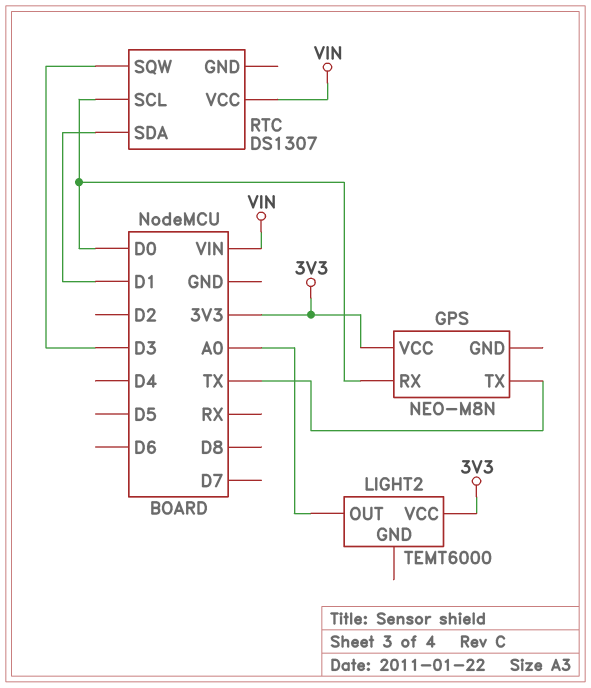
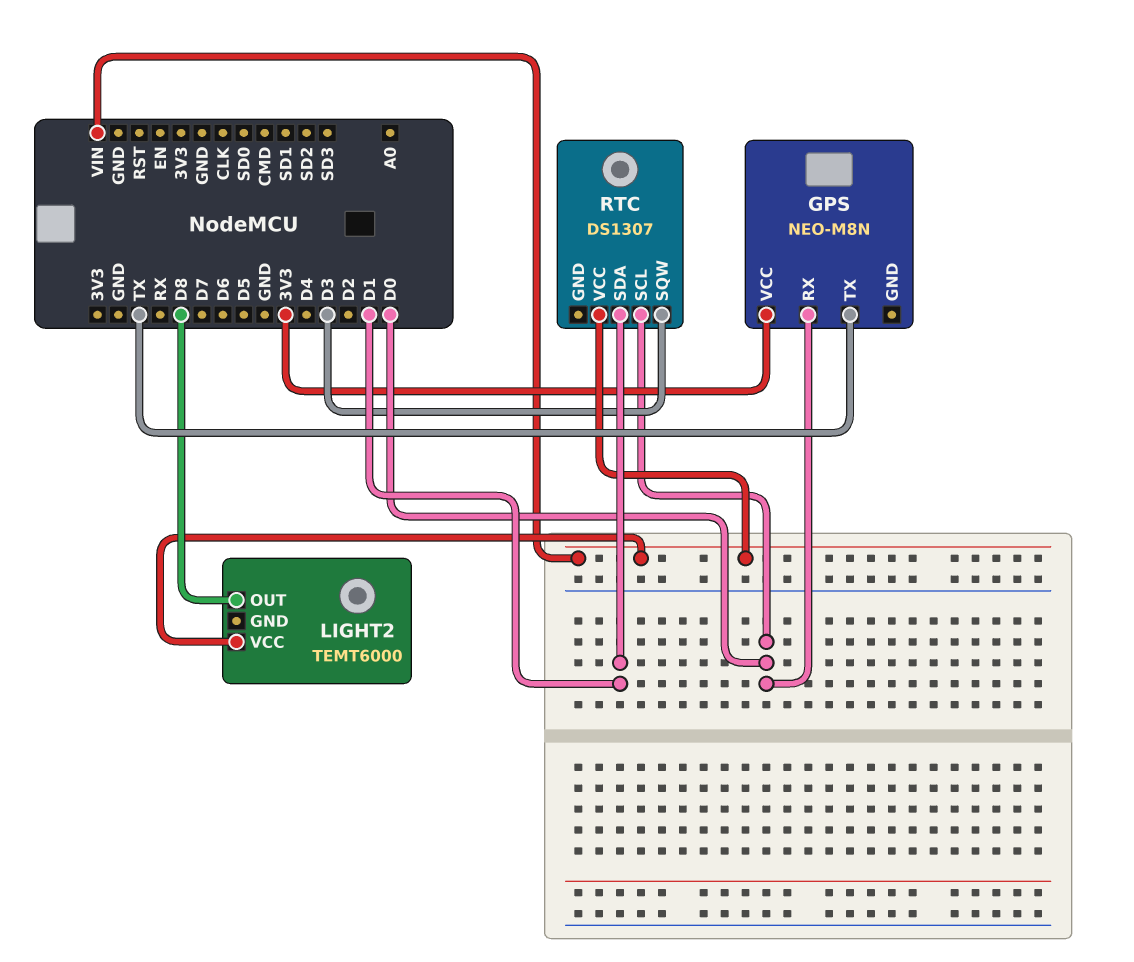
LIGHT2 pin OUT: A0 -> D8
LIGHT2 pin VCC: 3V3 -> VIN

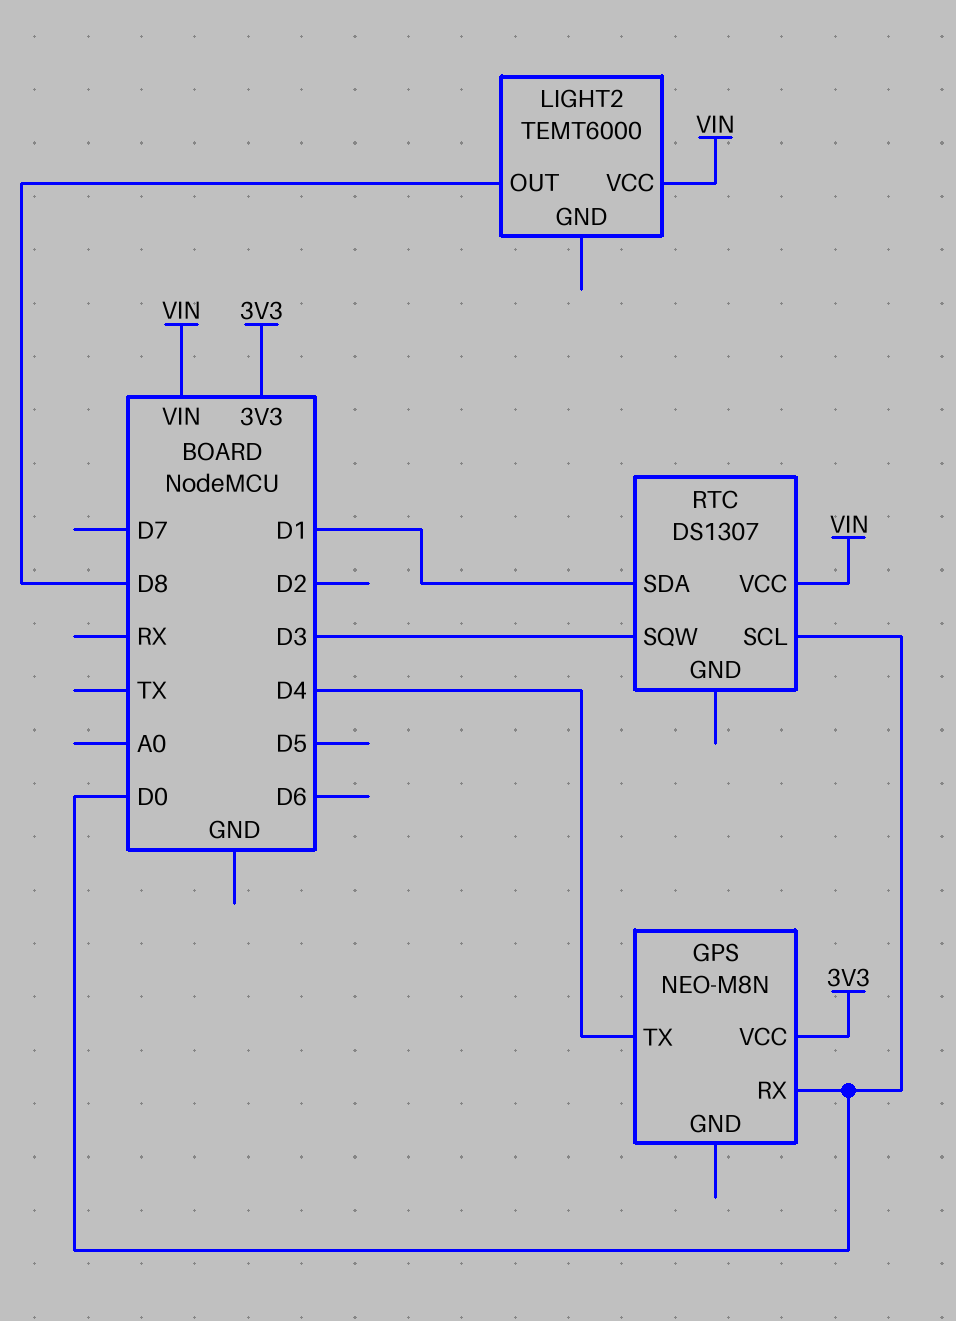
GPS pin TX: TX -> D4

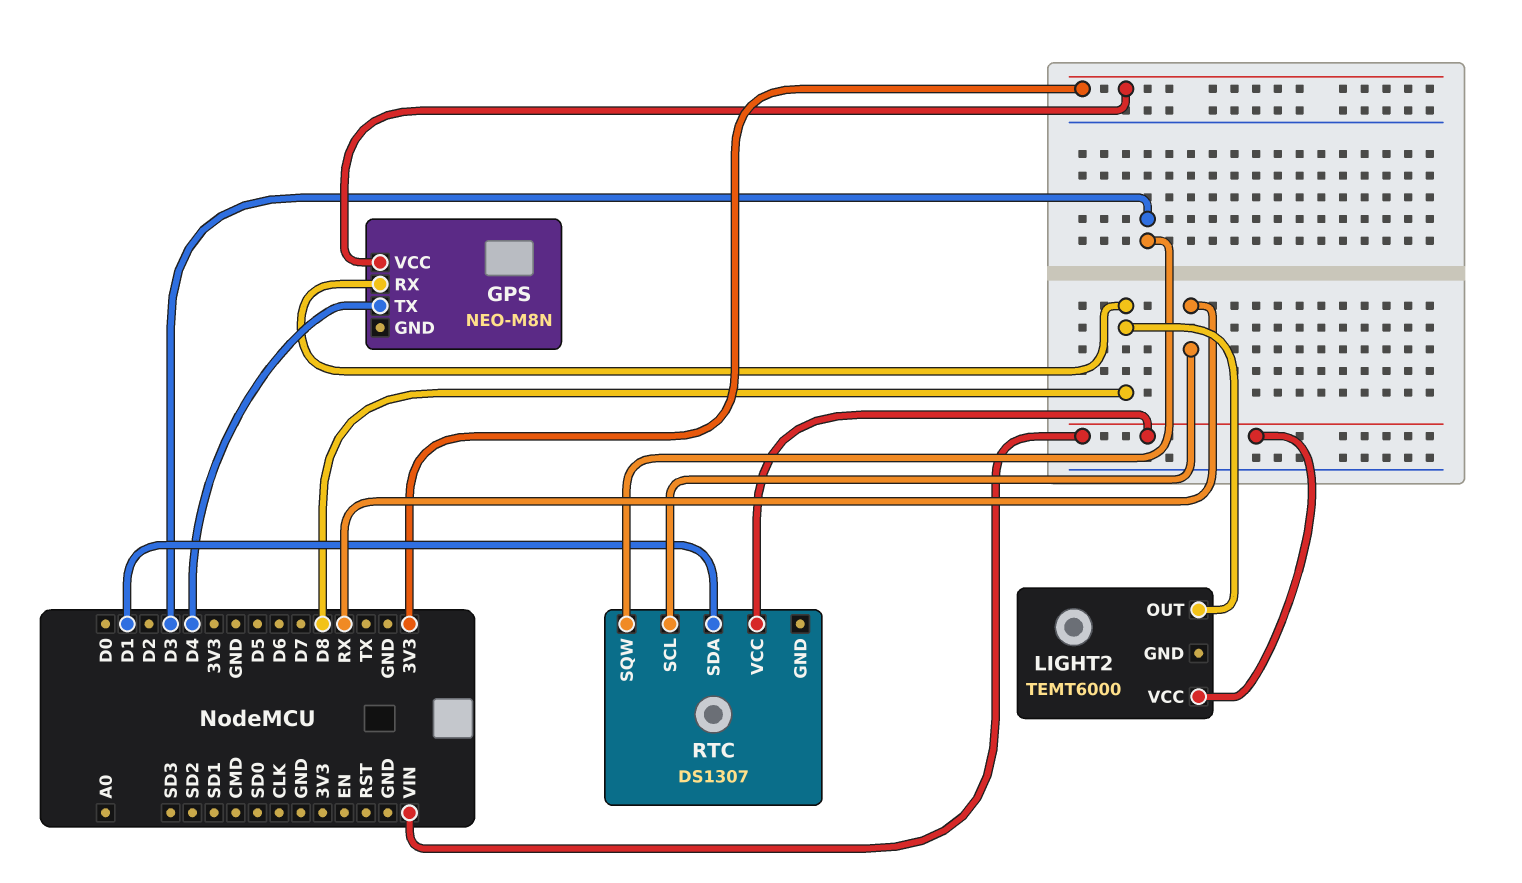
GPS pin RX: D0 -> D8
RTC pin SCL: D0 -> RX

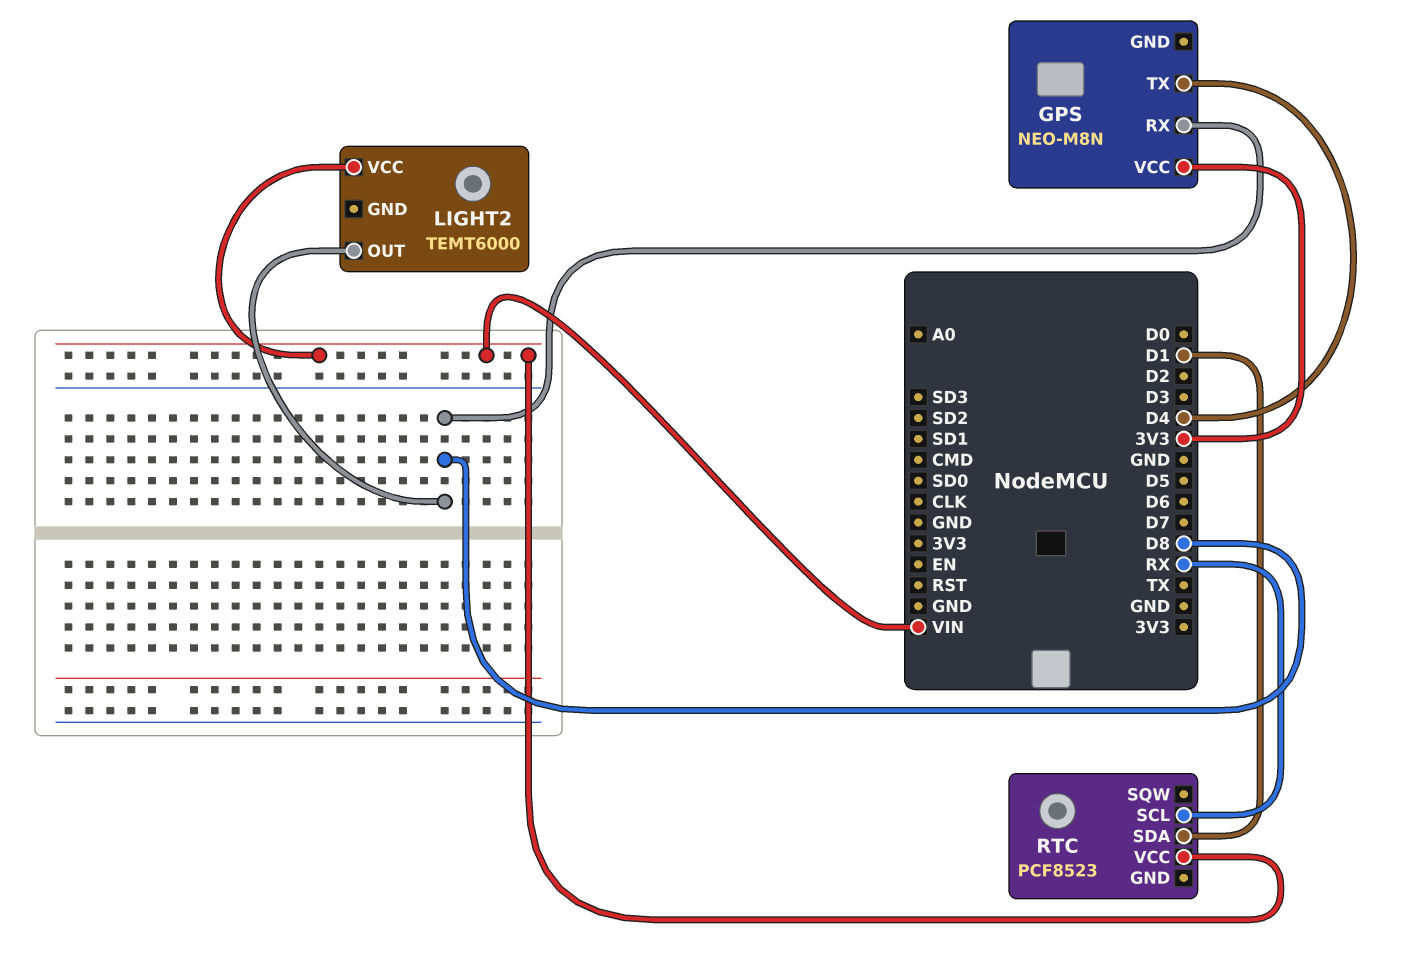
RTC: DS1307 -> PCF8523
RTC pin SQW: D3 -> none

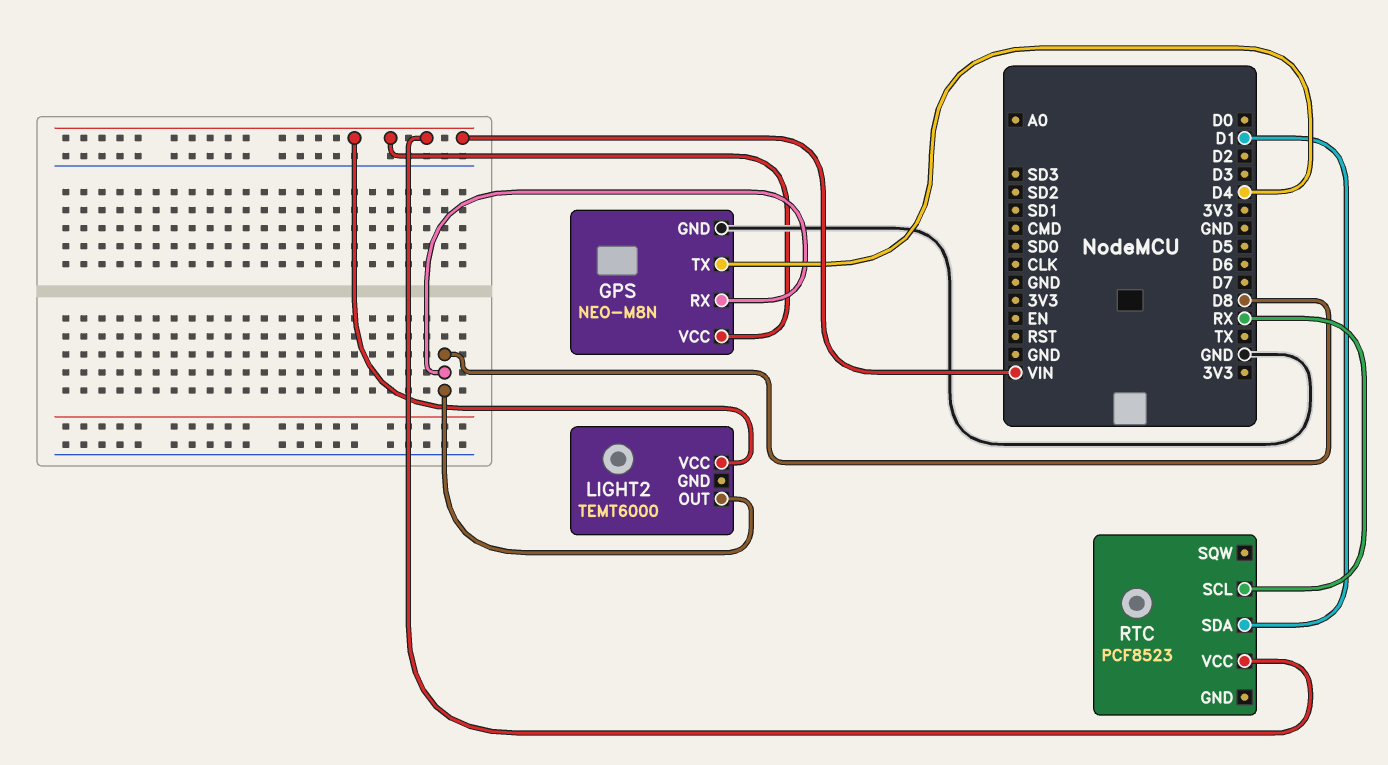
GPS pin GND: none -> GND
GPS pin VCC: 3V3 -> VIN

